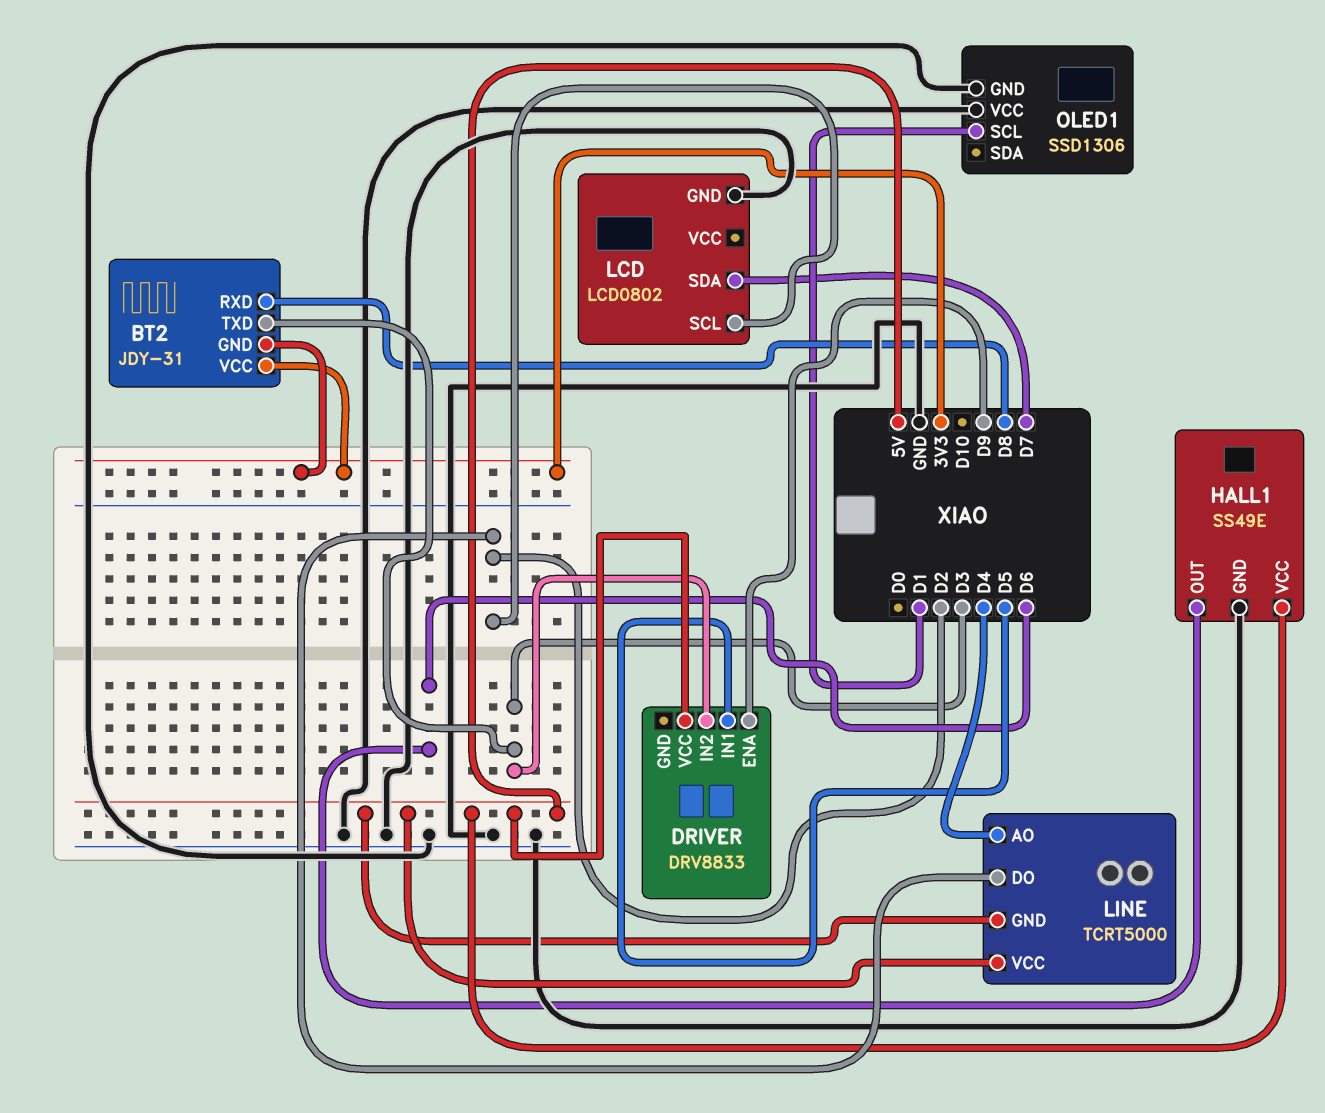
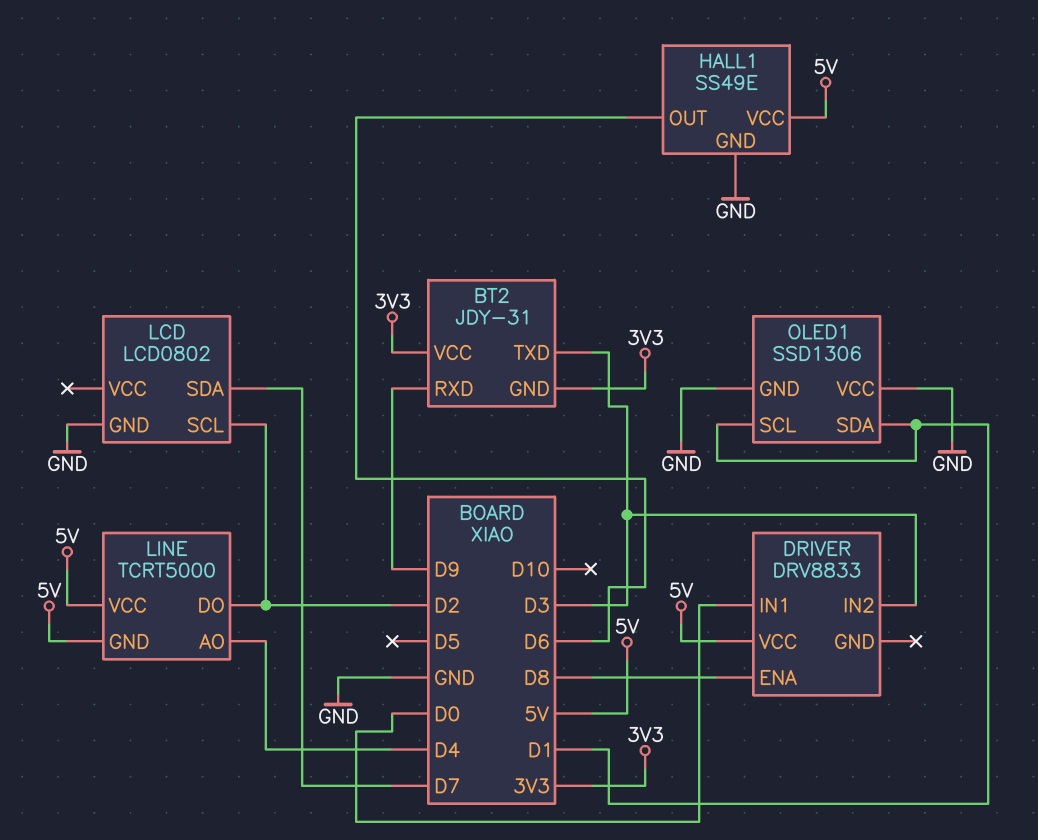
BT2 pin RXD: D8 -> D9
DRIVER pin ENA: D9 -> D8
DRIVER pin IN1: D5 -> D0
OLED1 pin SDA: none -> D1

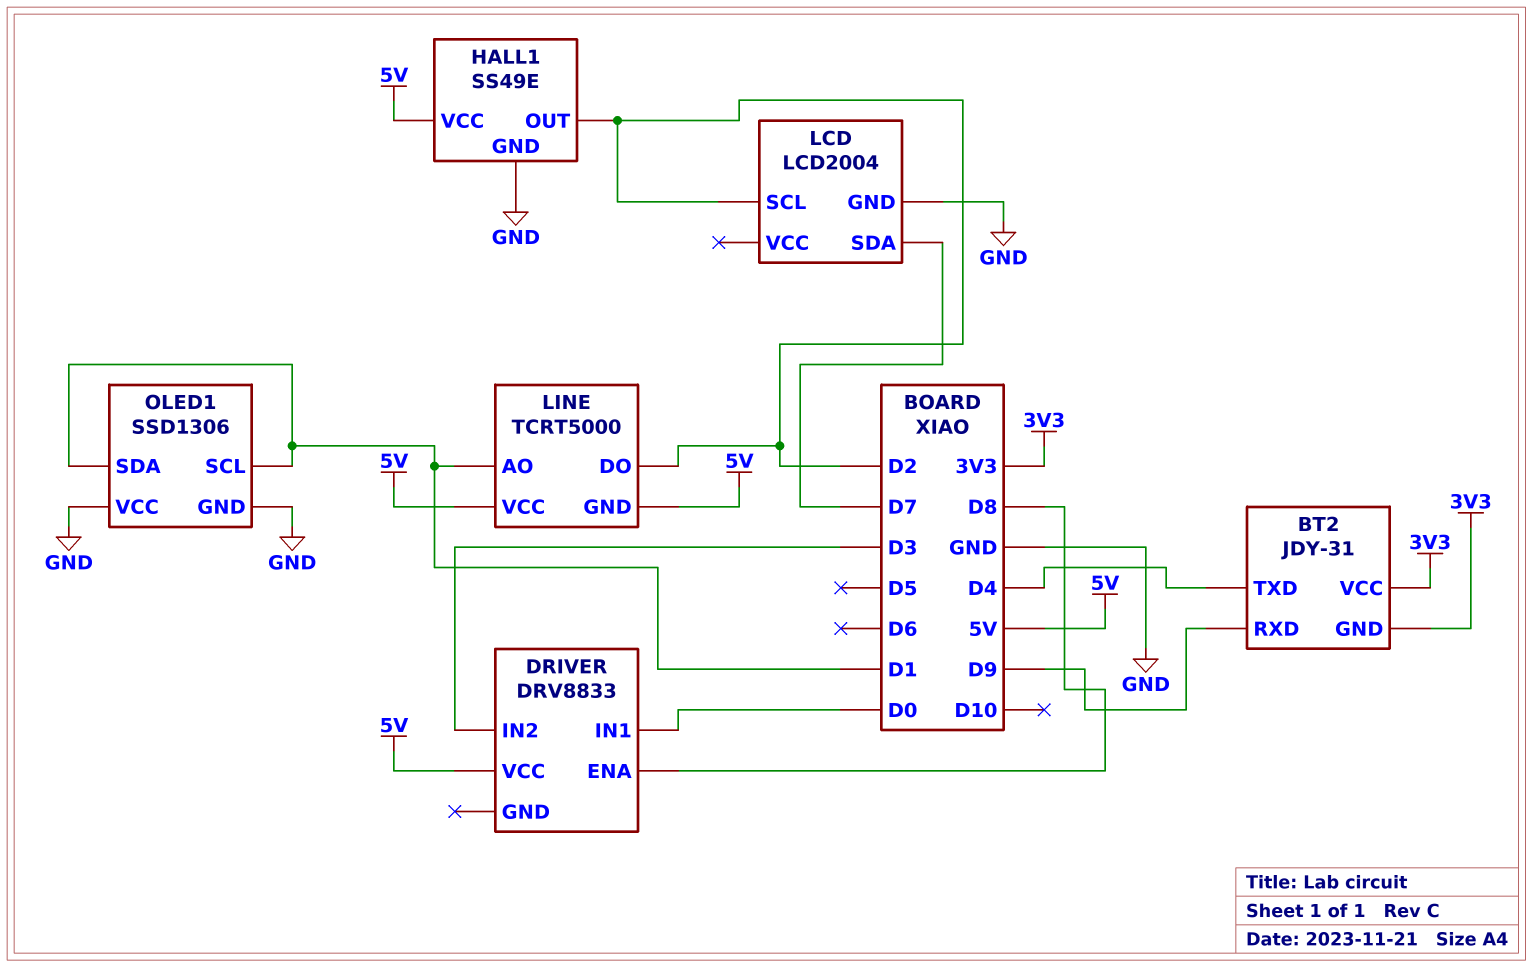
BT2 pin TXD: D3 -> D4
HALL1 pin OUT: D6 -> D2
LCD: LCD0802 -> LCD2004
LINE pin AO: D4 -> D1

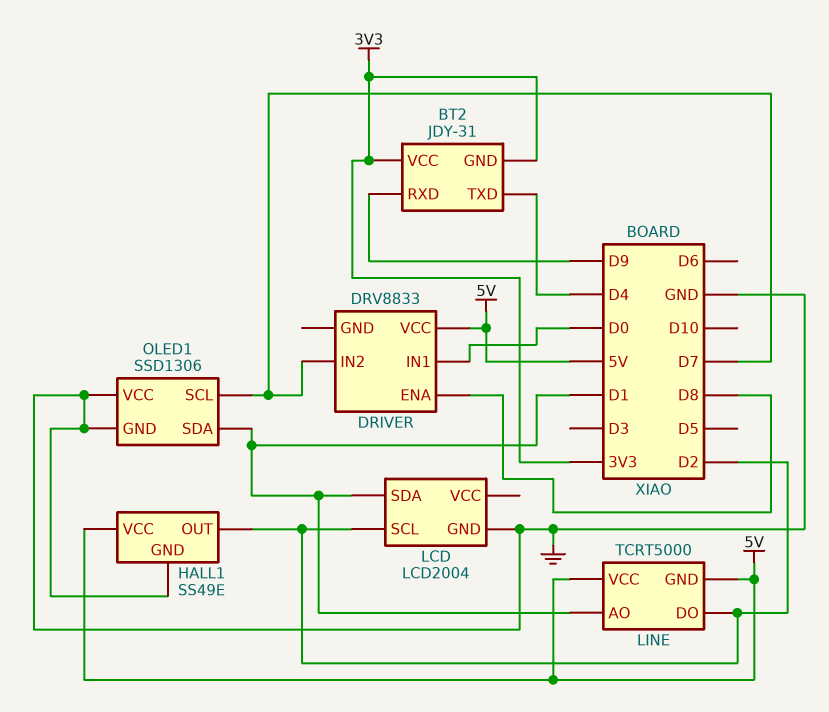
DRIVER pin IN2: D3 -> D7
LCD pin SDA: D7 -> D1
OLED1 pin SCL: D1 -> D7

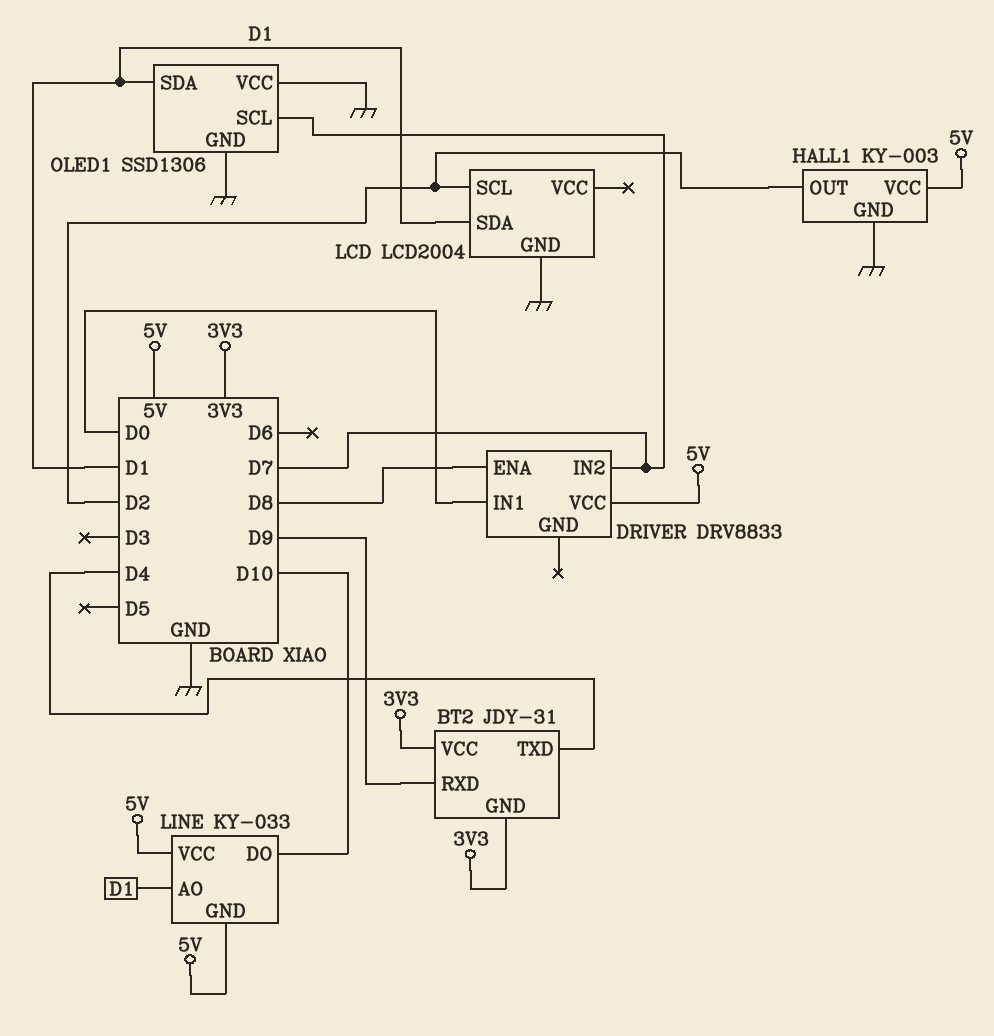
HALL1: SS49E -> KY-003
LINE: TCRT5000 -> KY-033
LINE pin DO: D2 -> D10

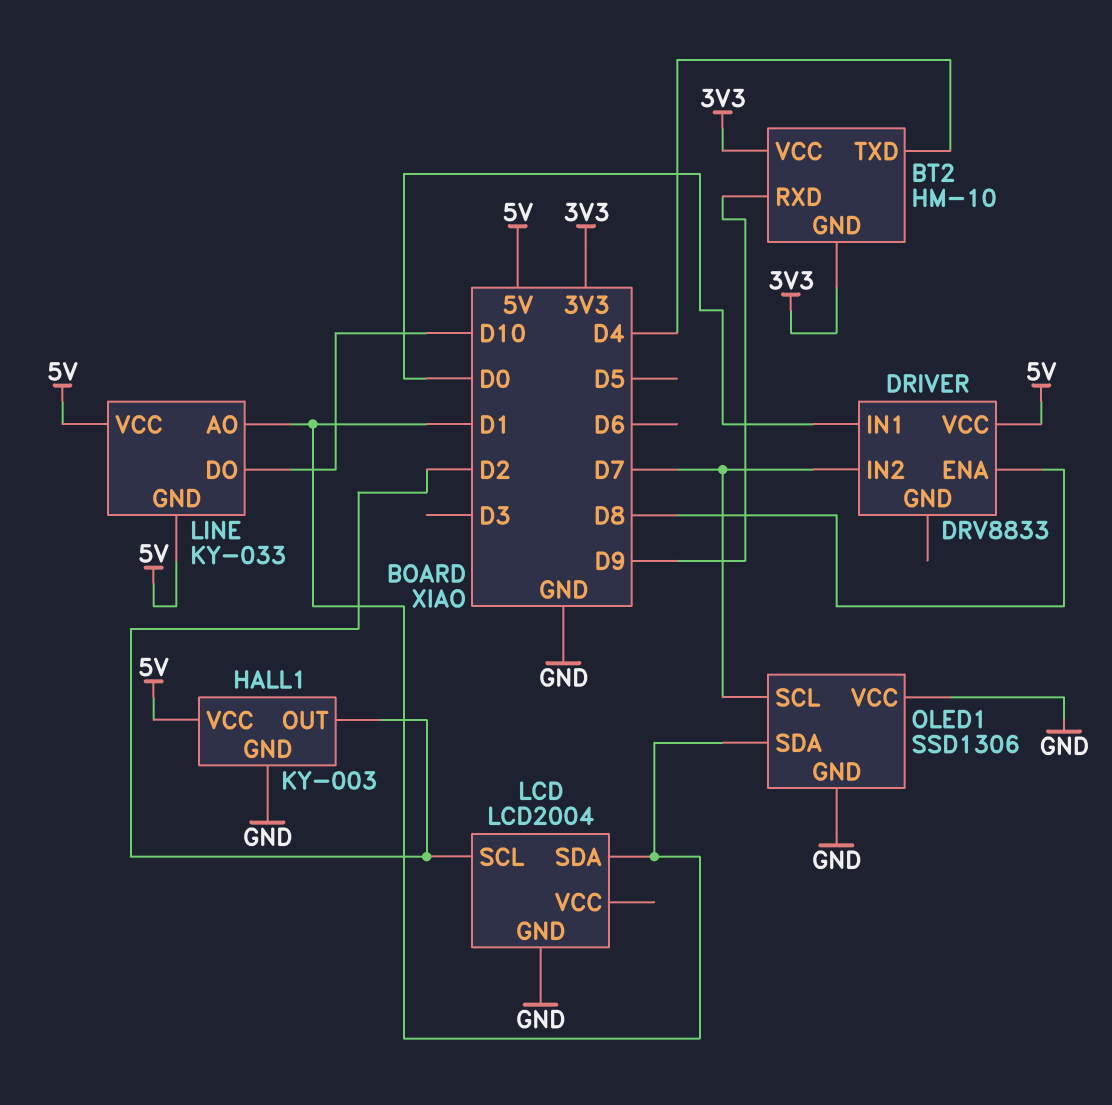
BT2: JDY-31 -> HM-10

